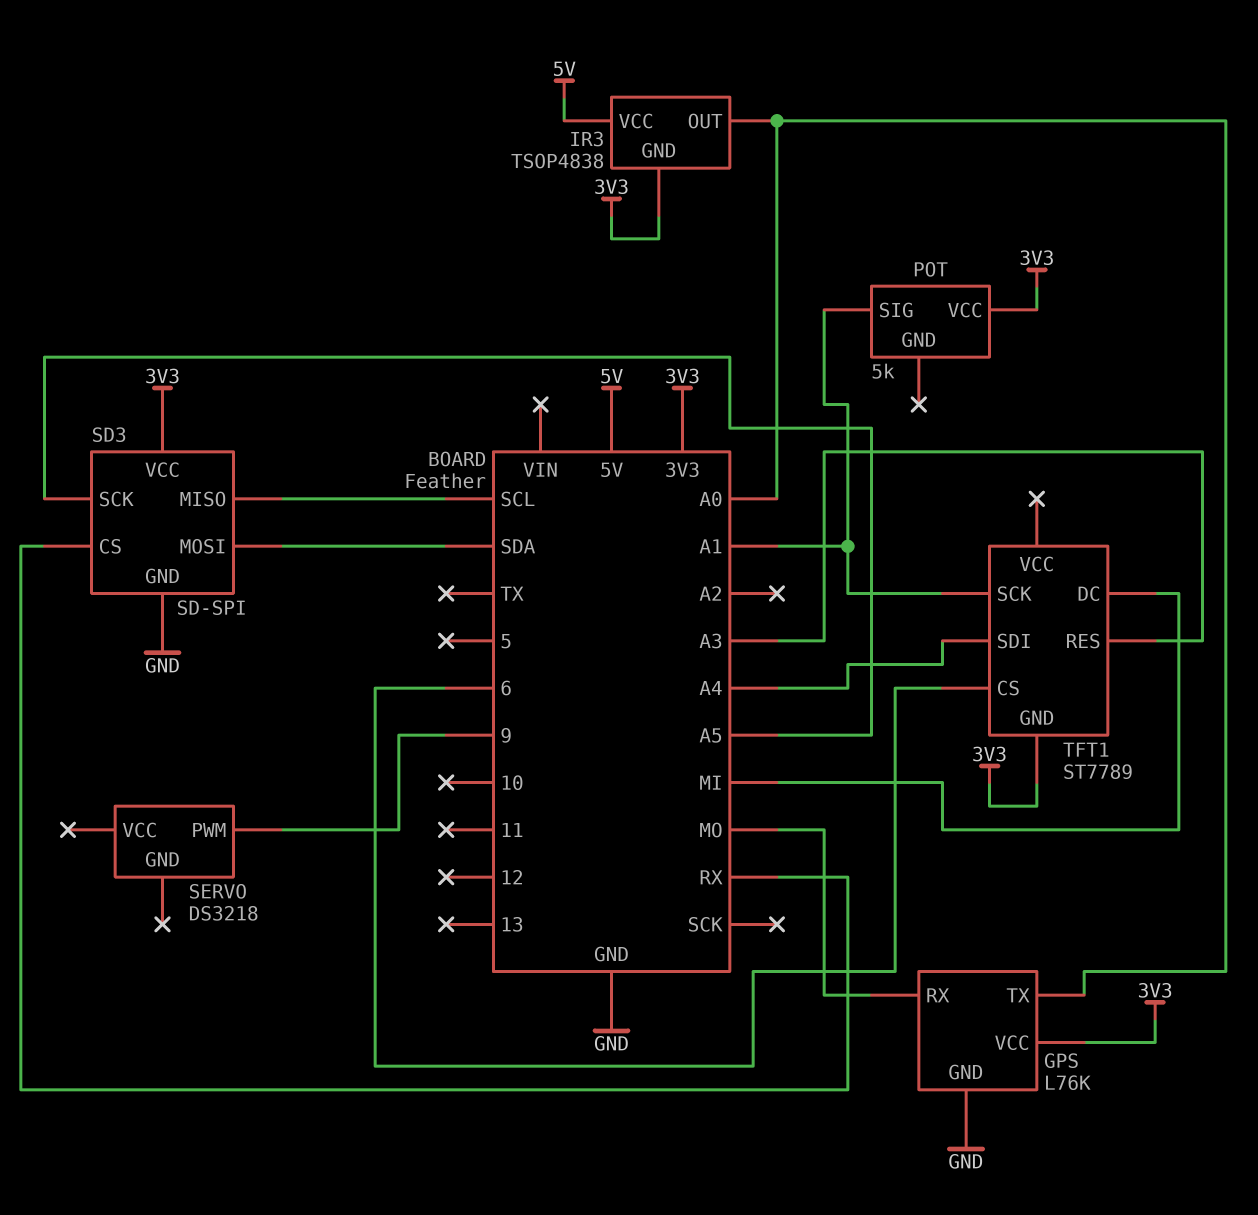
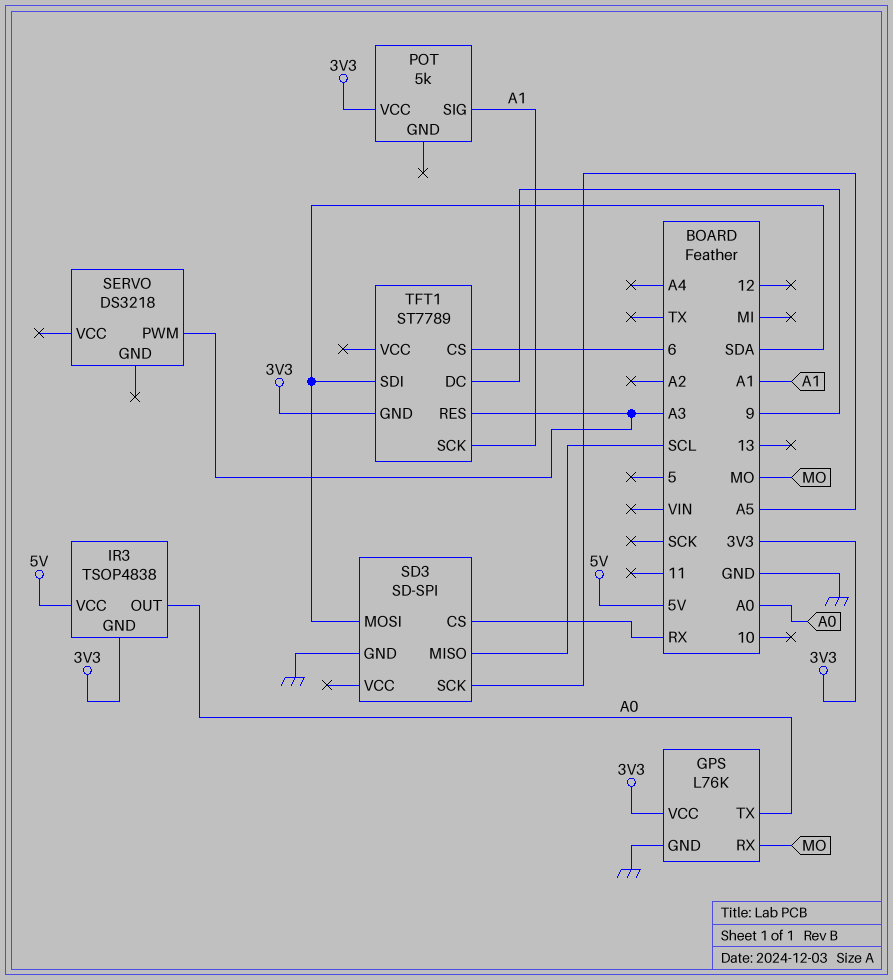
SD3 pin VCC: 3V3 -> none
SERVO pin PWM: 9 -> A3
TFT1 pin DC: MI -> 9
TFT1 pin SDI: A4 -> SDA

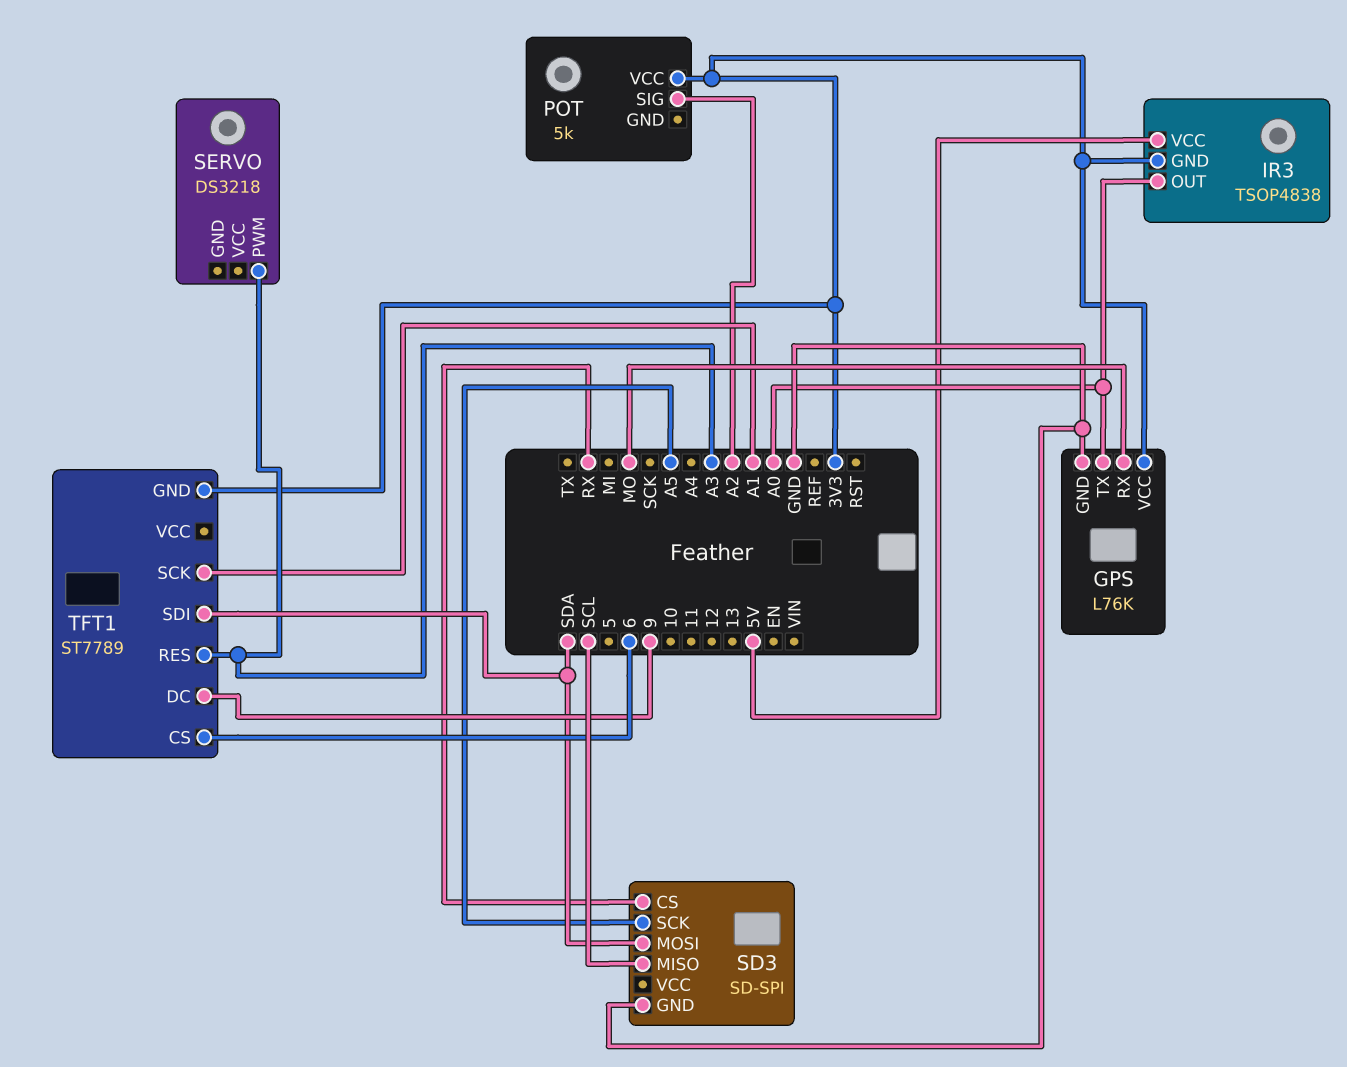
POT pin SIG: A1 -> A2

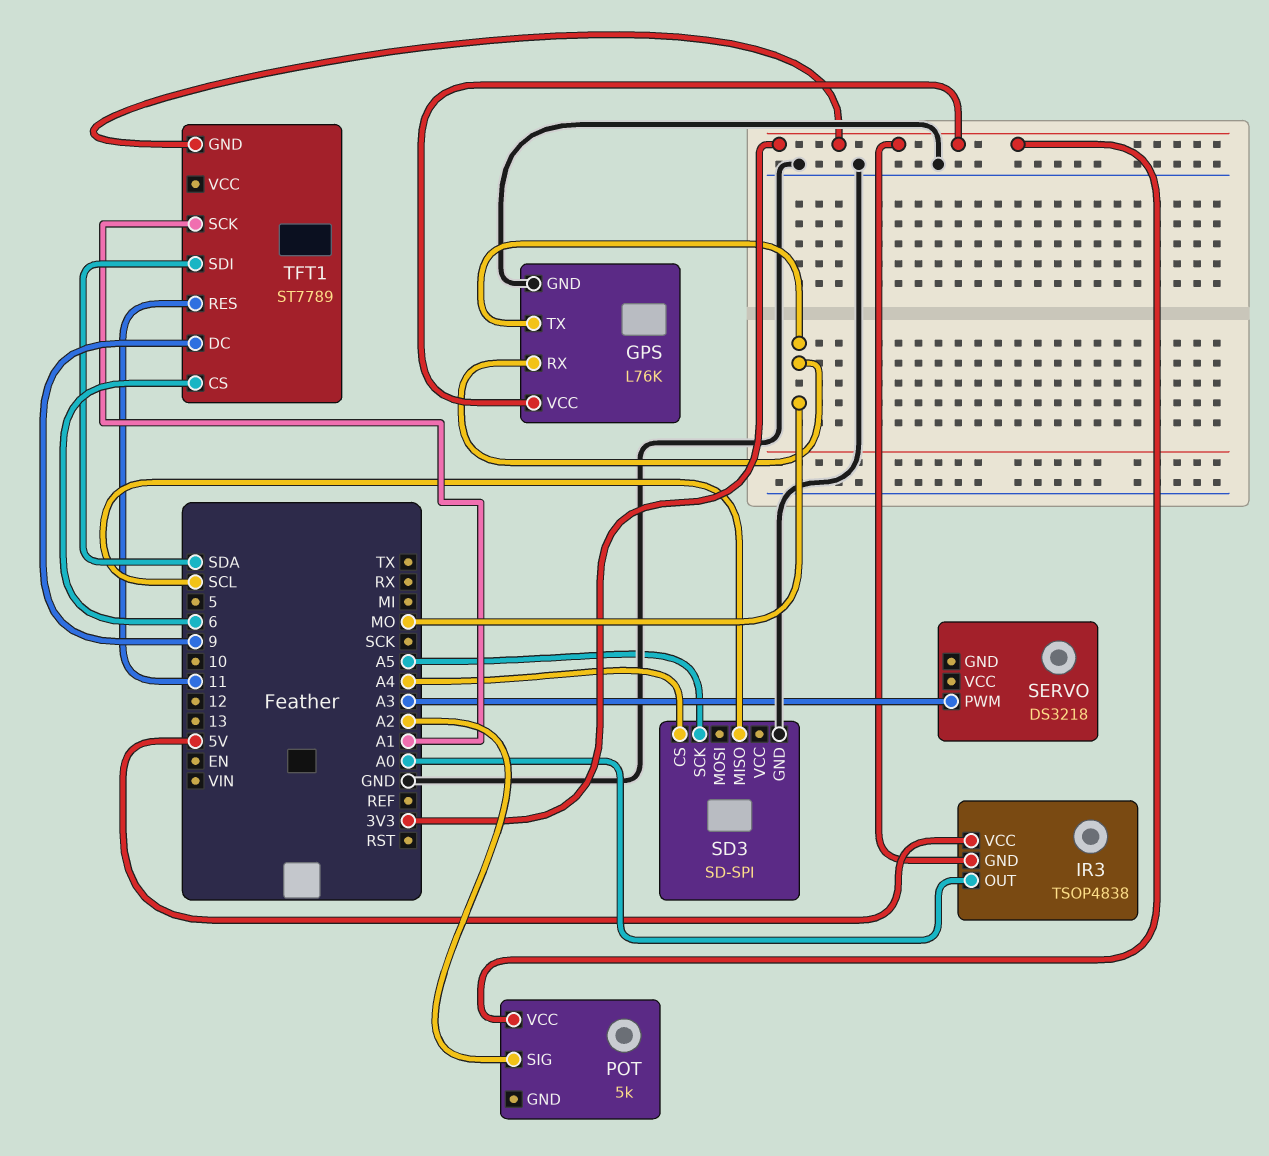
GPS pin TX: A0 -> MO
SD3 pin CS: RX -> A4
SD3 pin MOSI: SDA -> none
TFT1 pin RES: A3 -> 11

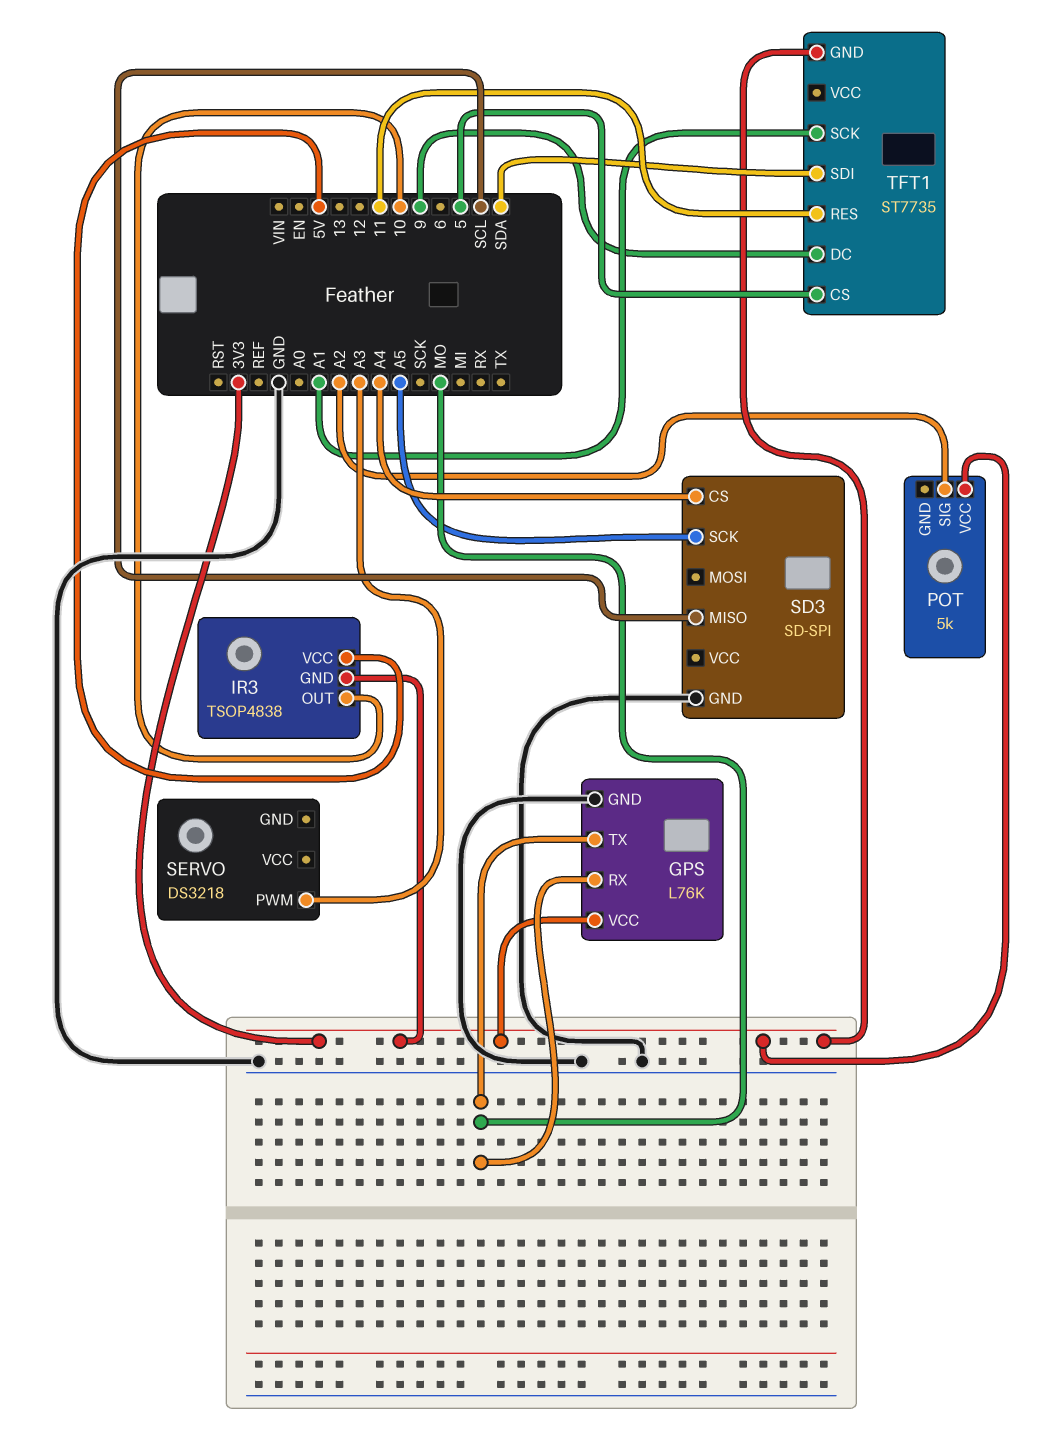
IR3 pin OUT: A0 -> 10
TFT1: ST7789 -> ST7735
TFT1 pin CS: 6 -> 5

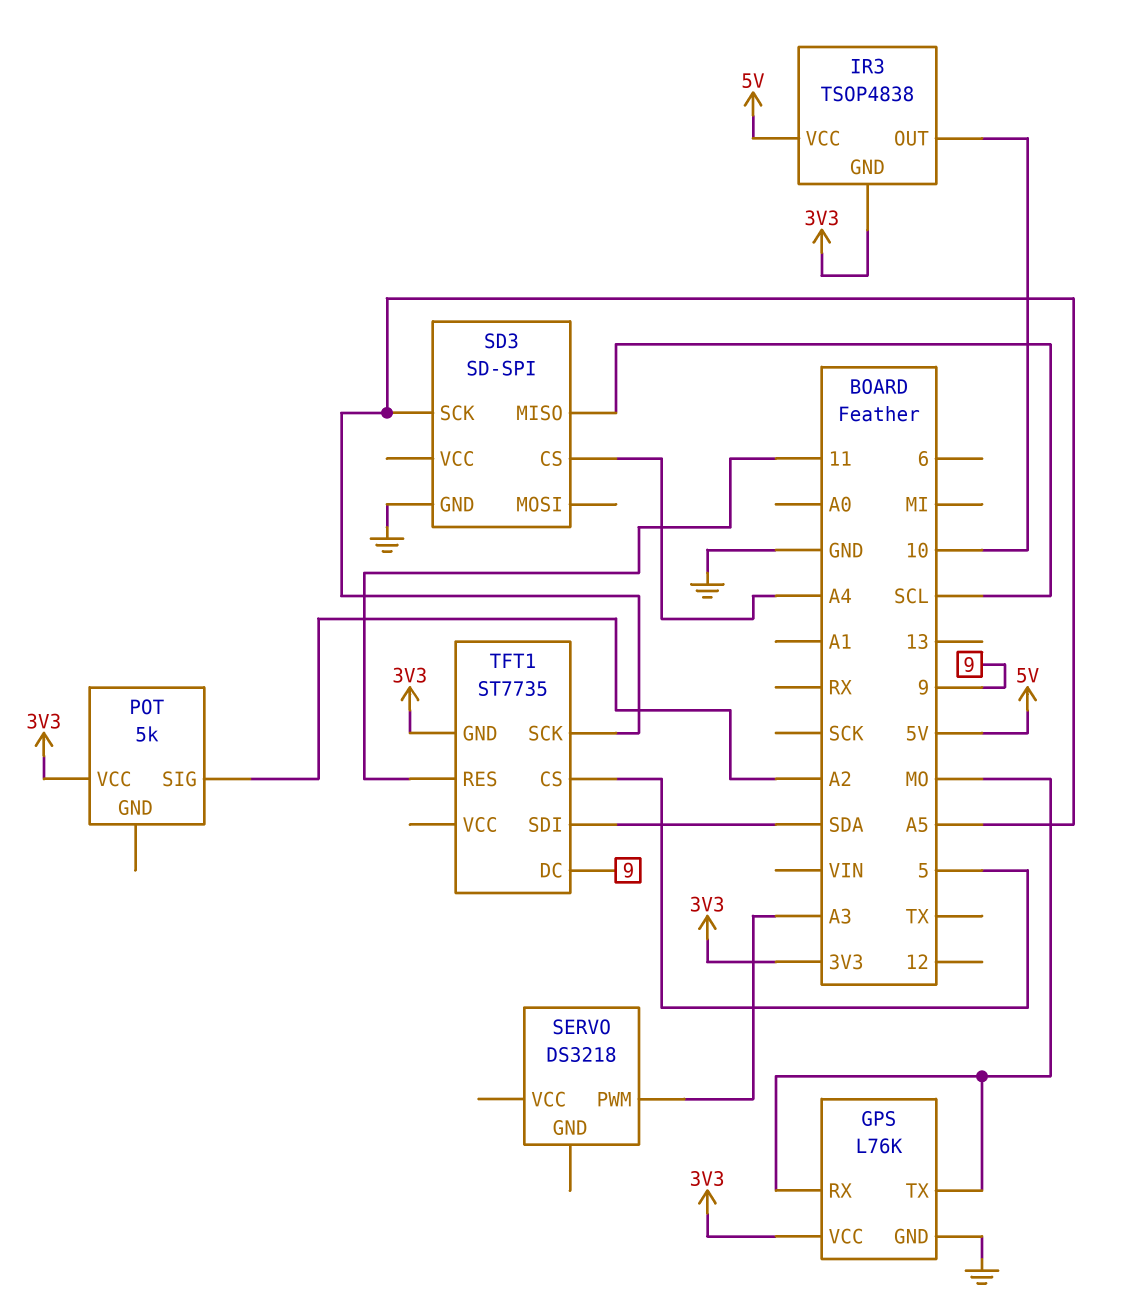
TFT1 pin SCK: A1 -> A5

